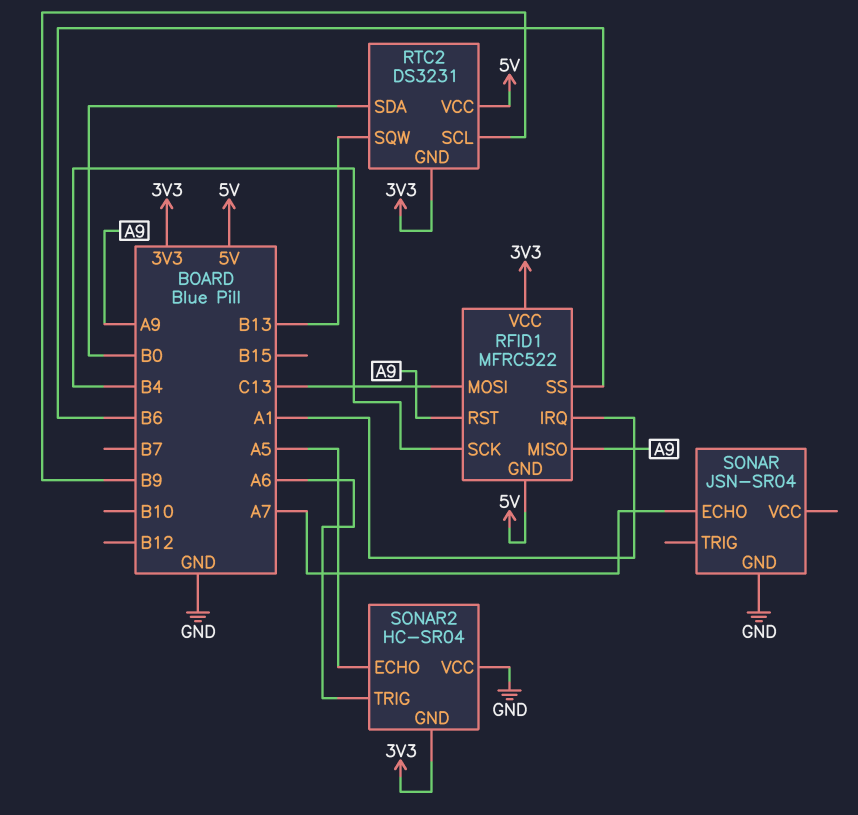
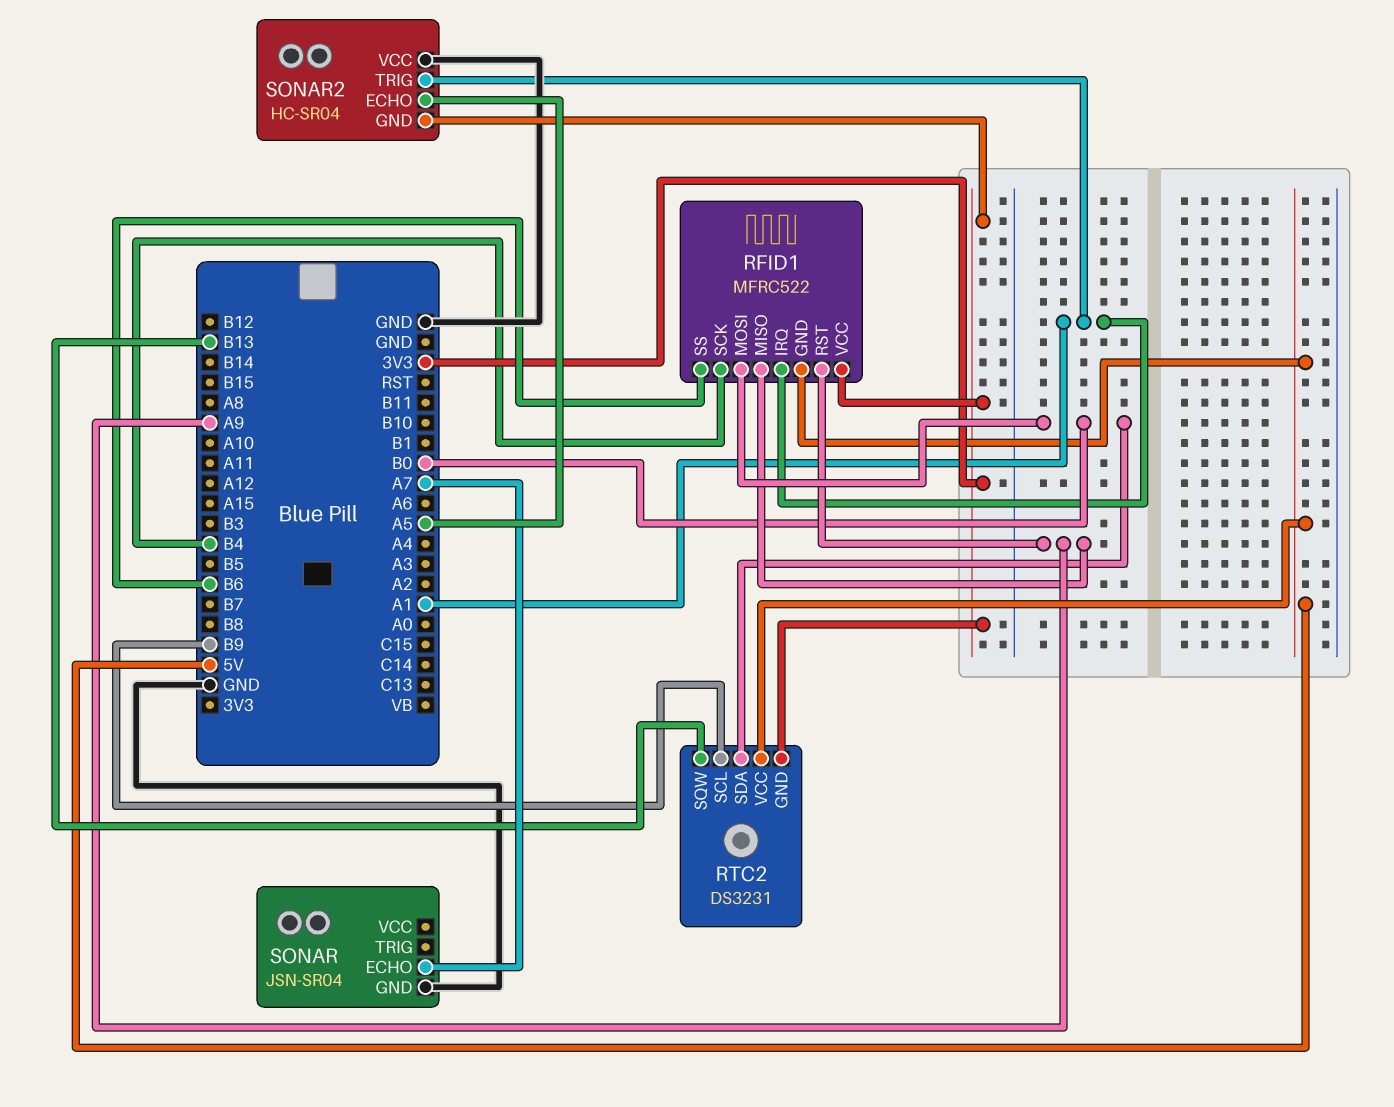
RFID1 pin MOSI: C13 -> B0
SONAR2 pin TRIG: A6 -> A1

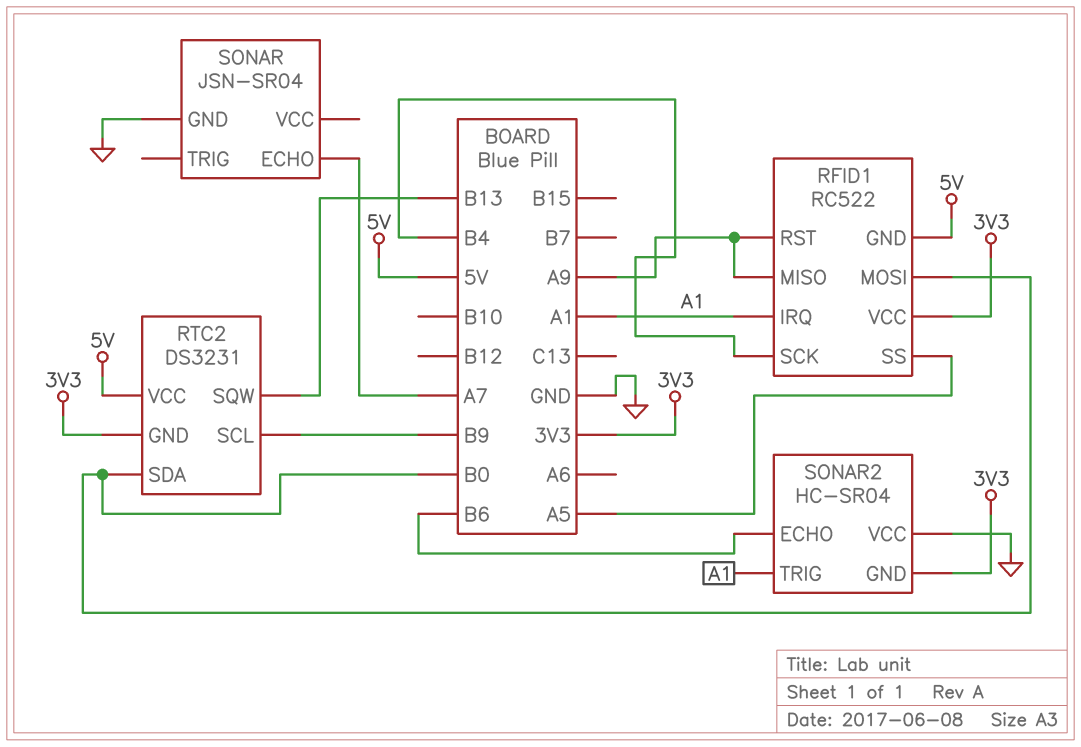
RFID1: MFRC522 -> RC522
RFID1 pin SS: B6 -> A5
SONAR2 pin ECHO: A5 -> B6

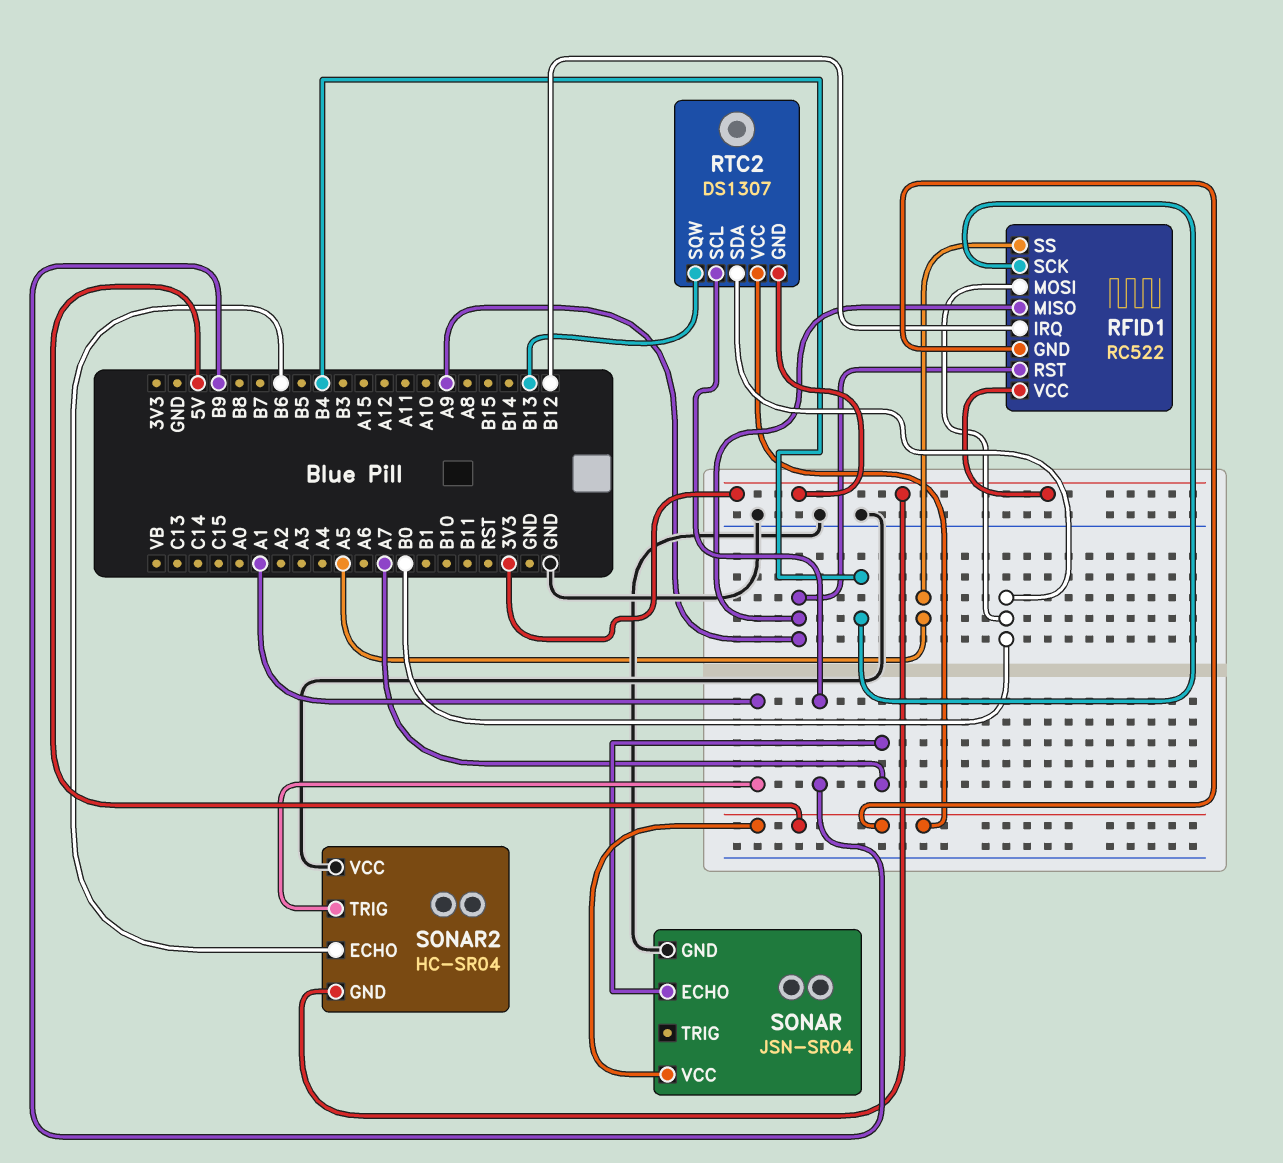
RFID1 pin IRQ: A1 -> B12
RTC2: DS3231 -> DS1307
SONAR pin VCC: none -> 5V

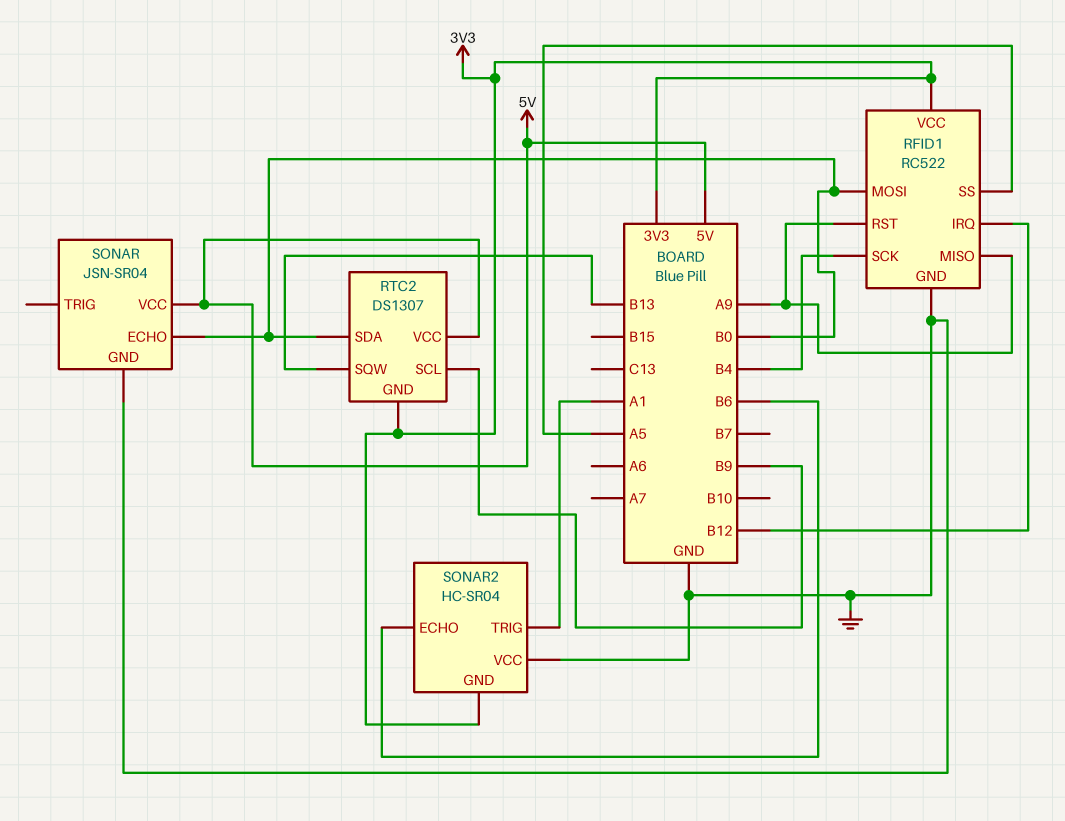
RFID1 pin GND: 5V -> GND
SONAR pin ECHO: A7 -> B0

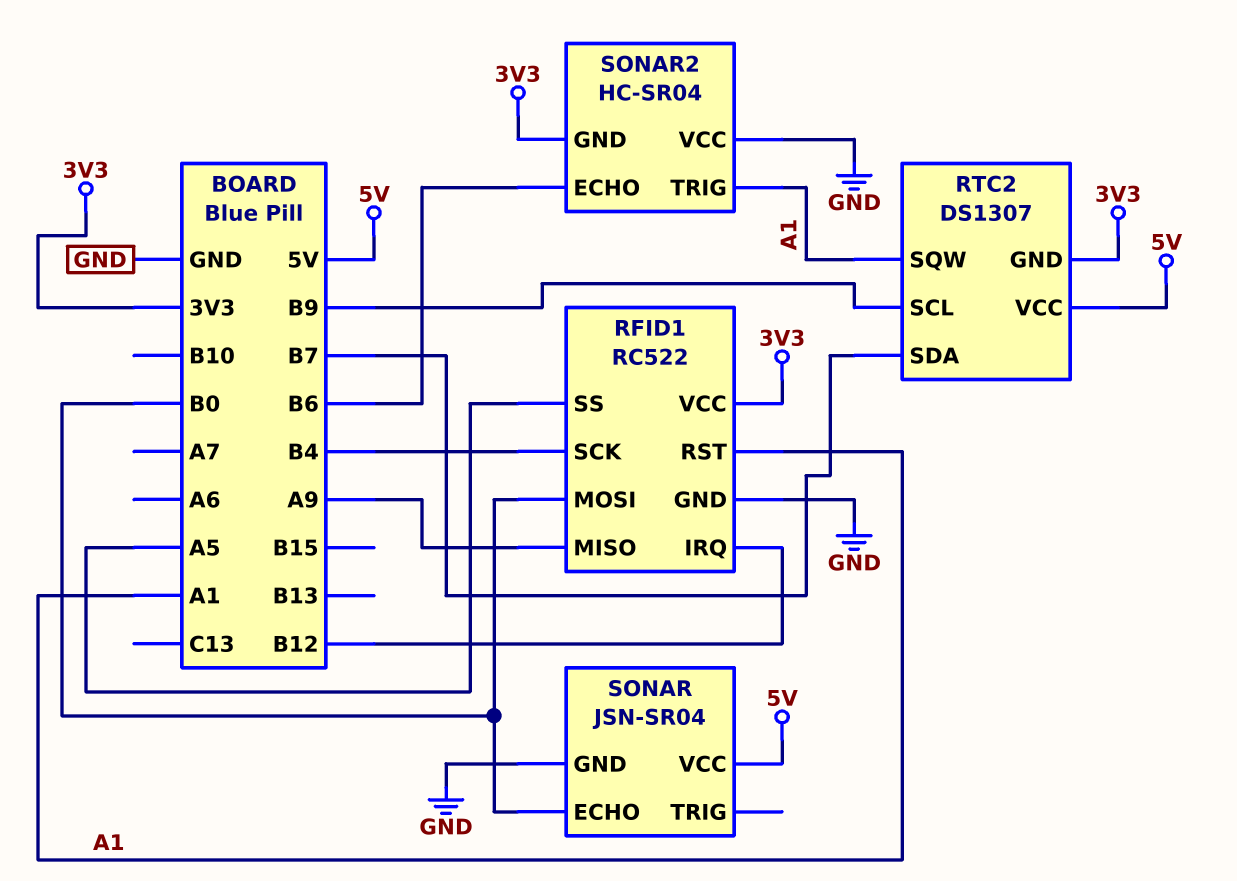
RFID1 pin RST: A9 -> A1
RTC2 pin SDA: B0 -> B7
RTC2 pin SQW: B13 -> A1

